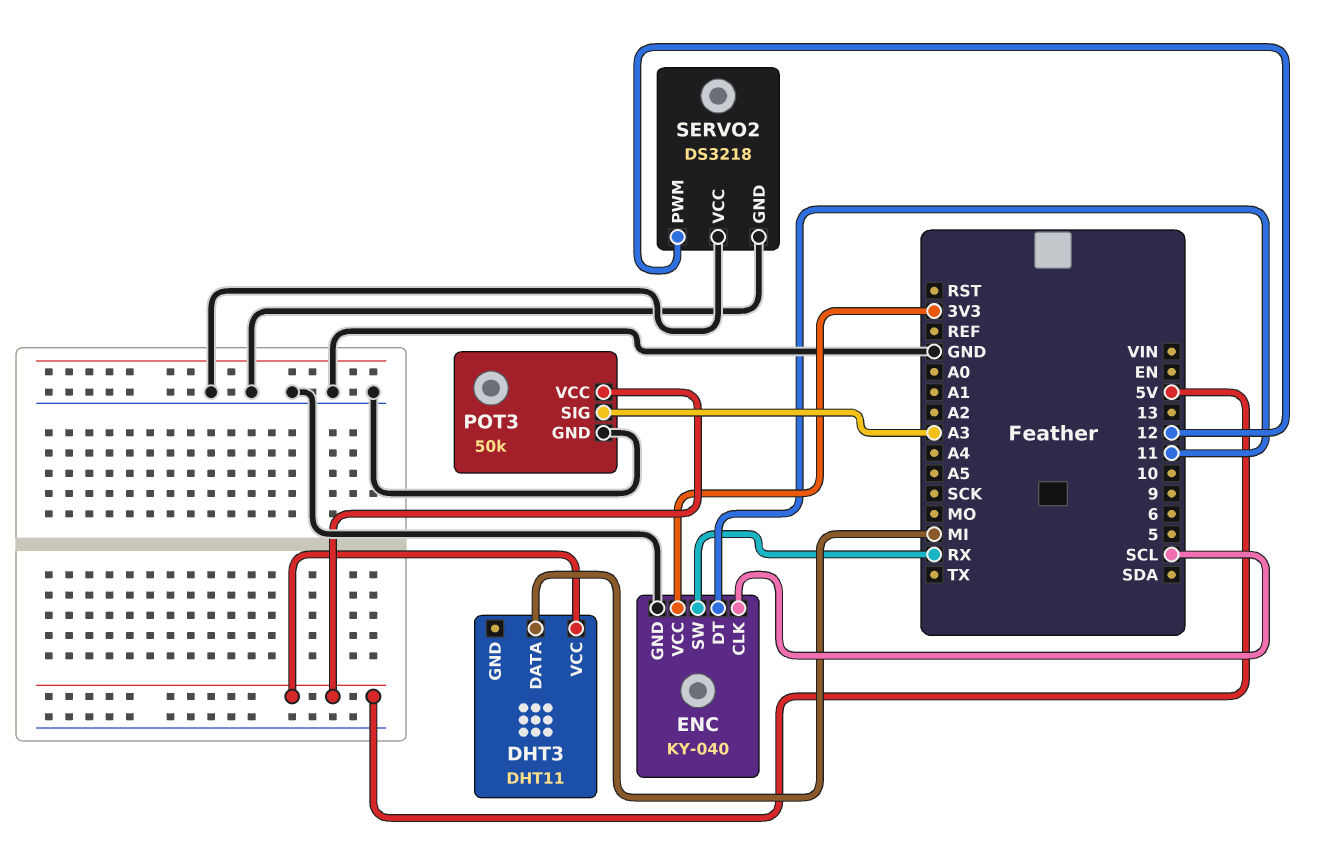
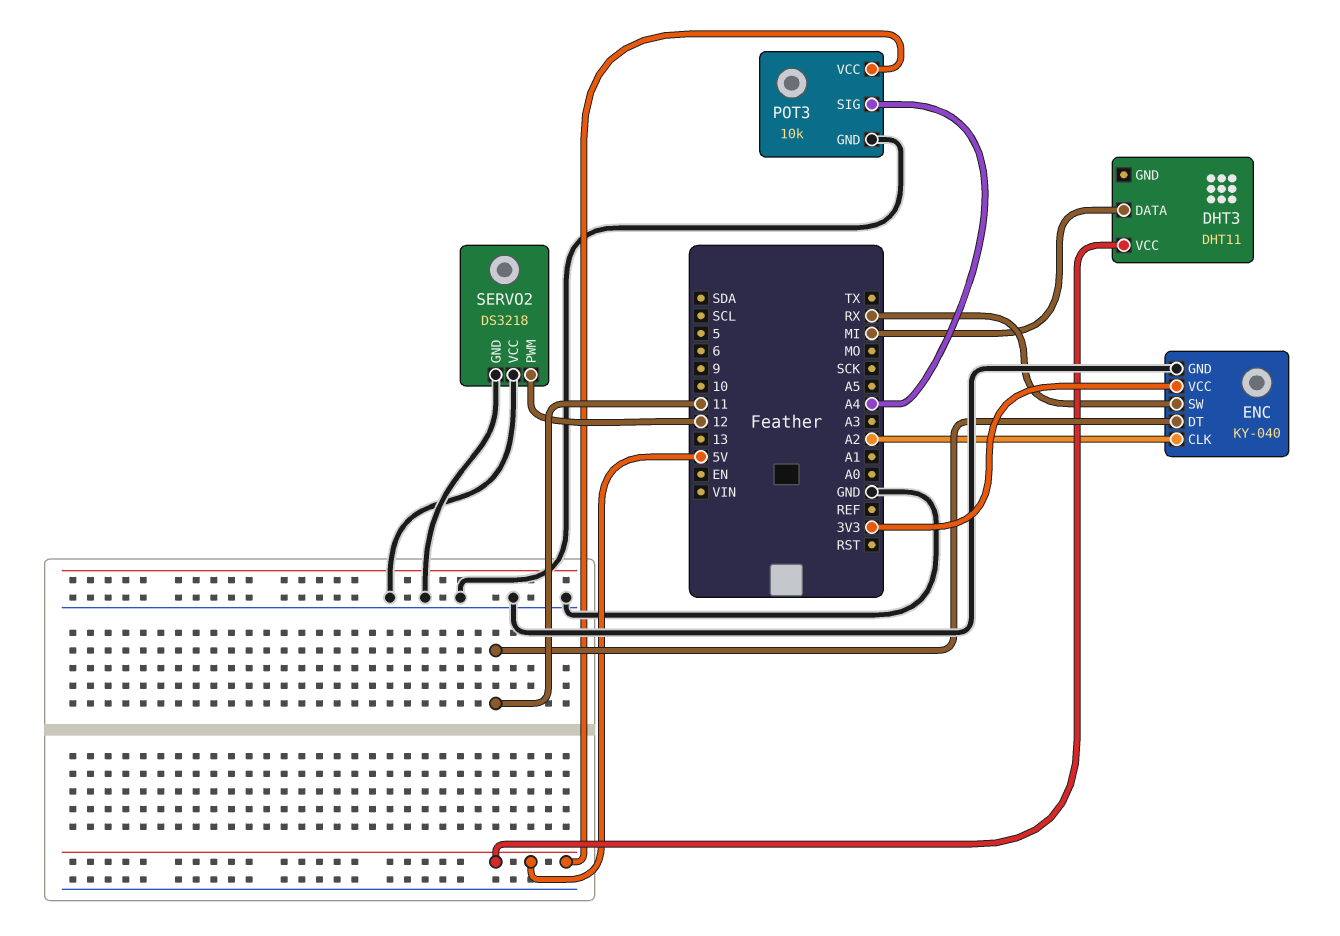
ENC pin CLK: SCL -> A2
POT3: 50k -> 10k
POT3 pin SIG: A3 -> A4

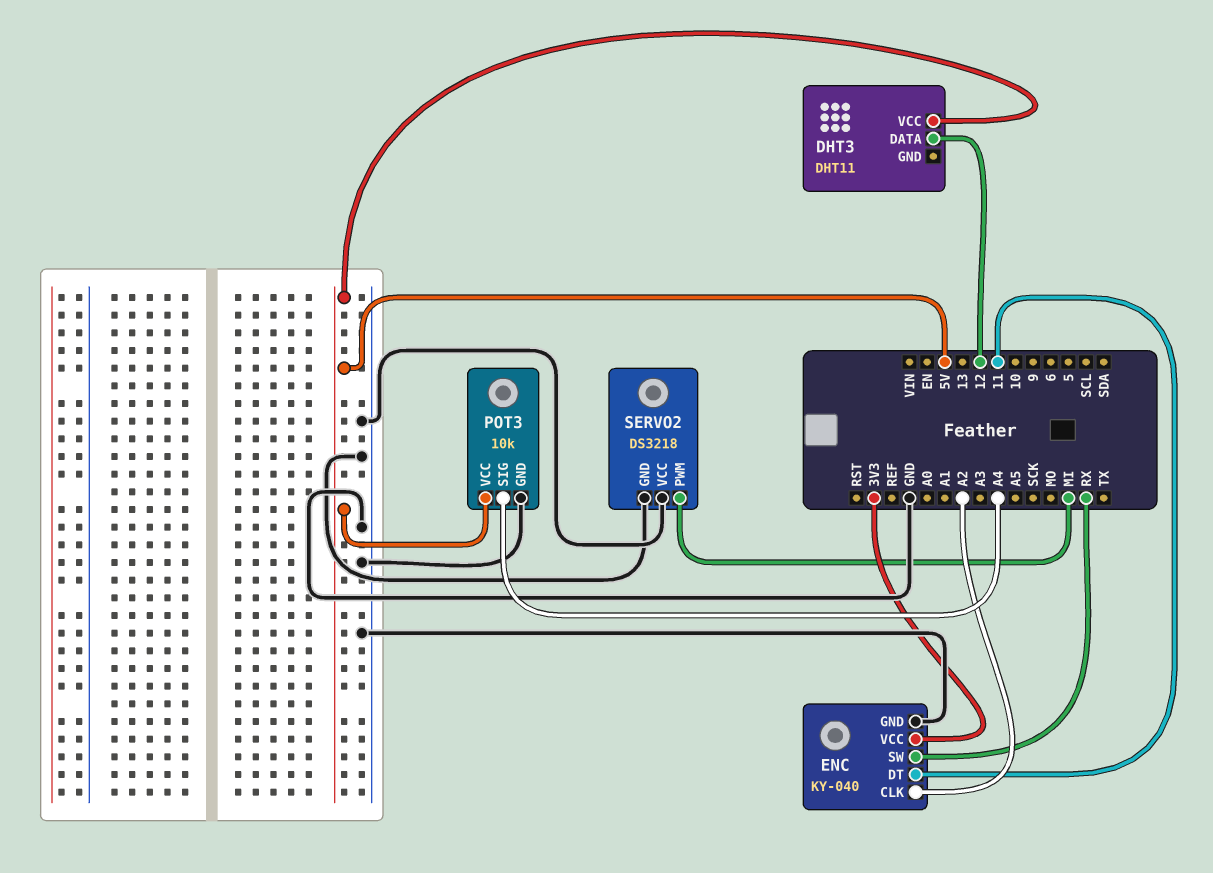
DHT3 pin DATA: MI -> 12
SERVO2 pin PWM: 12 -> MI

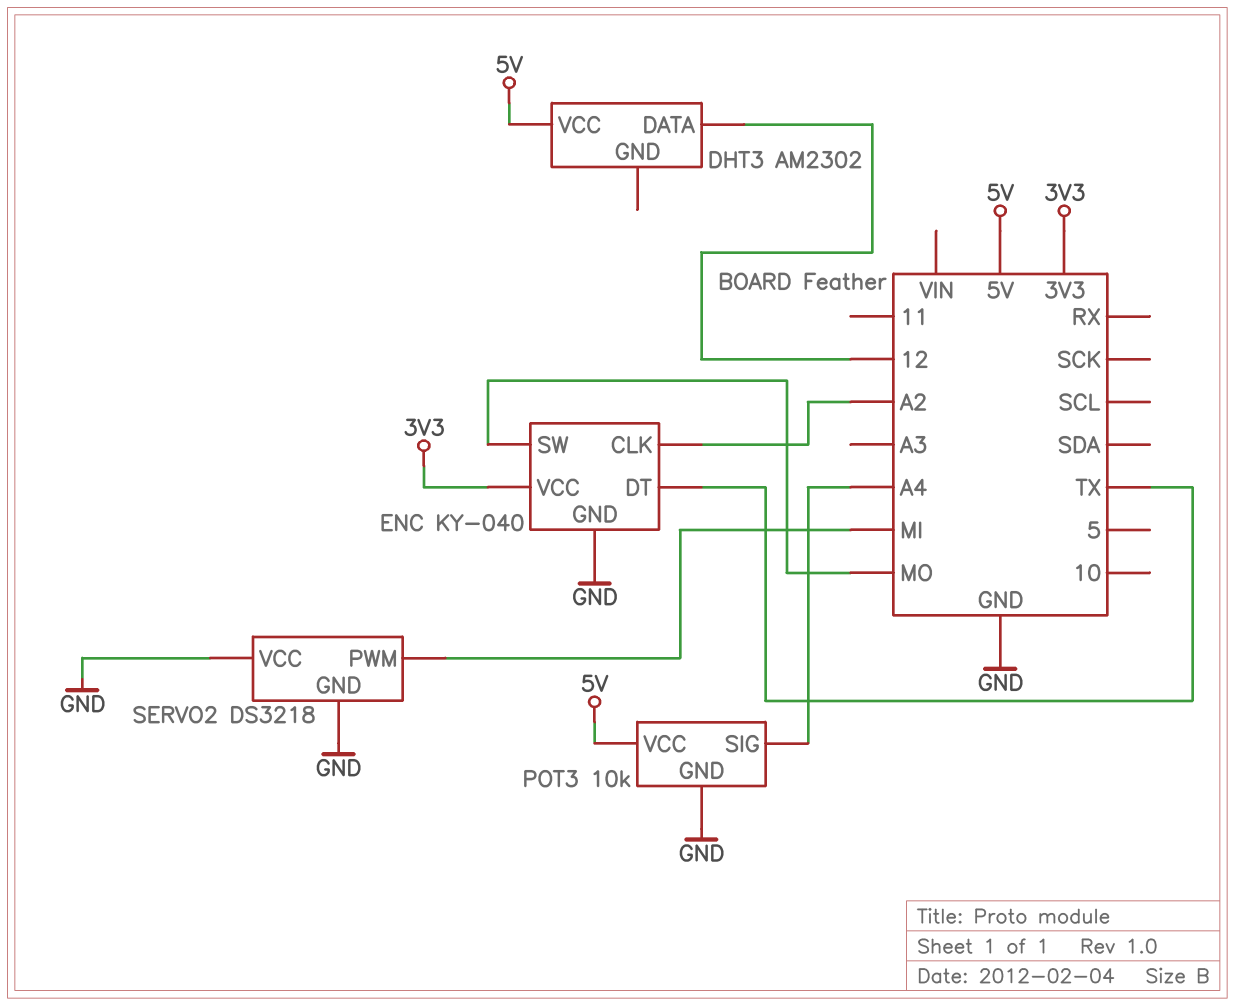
DHT3: DHT11 -> AM2302
ENC pin DT: 11 -> TX
ENC pin SW: RX -> MO

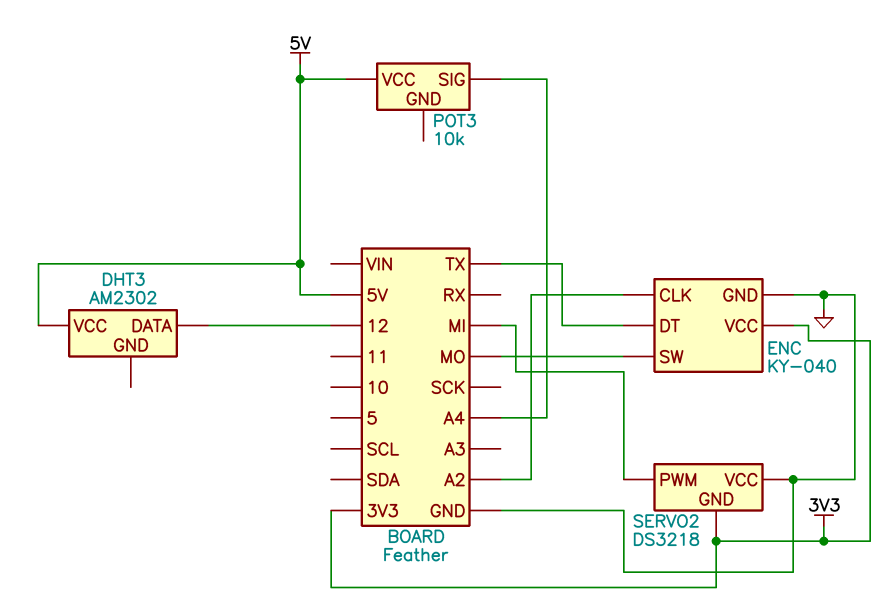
POT3 pin GND: GND -> none
SERVO2 pin GND: GND -> 3V3

